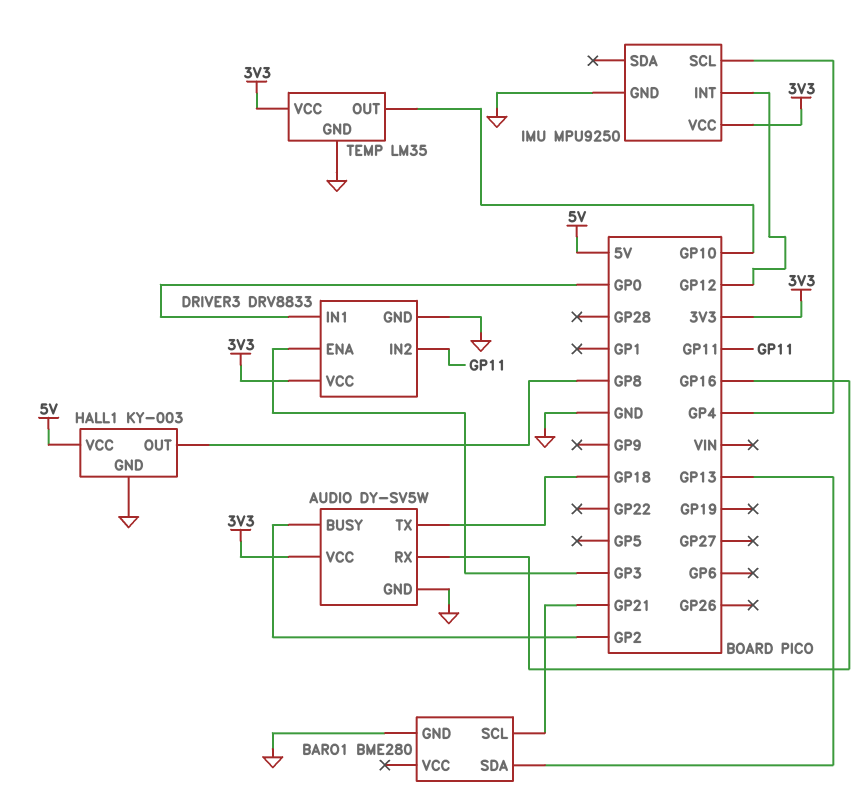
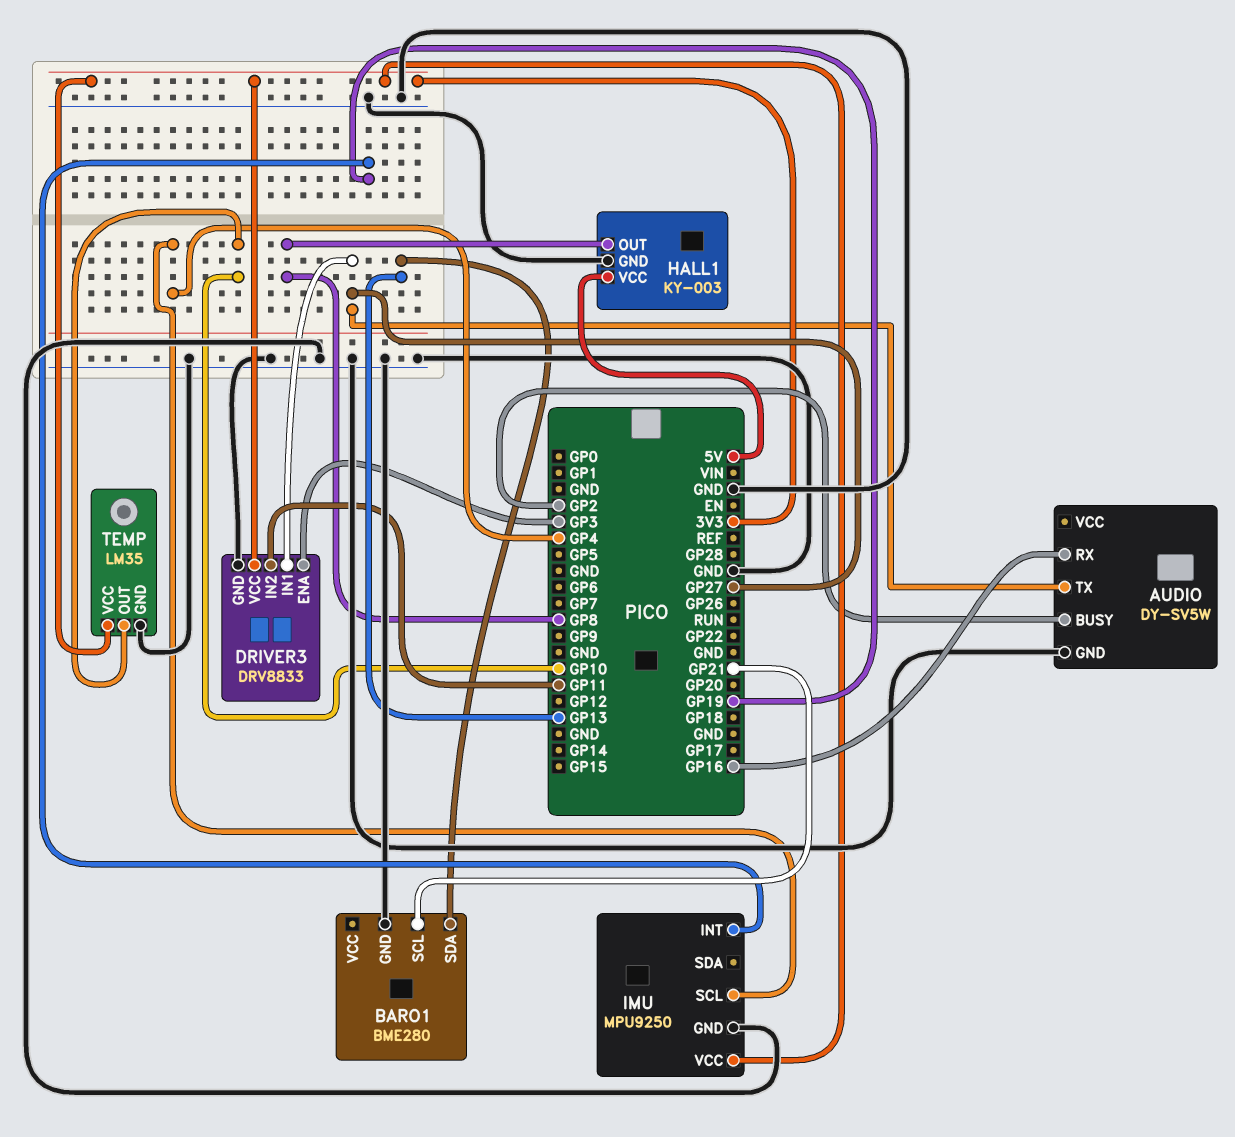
AUDIO pin TX: GP18 -> GP27
AUDIO pin VCC: 3V3 -> none
DRIVER3 pin IN1: GP0 -> GP27
IMU pin INT: GP12 -> GP19

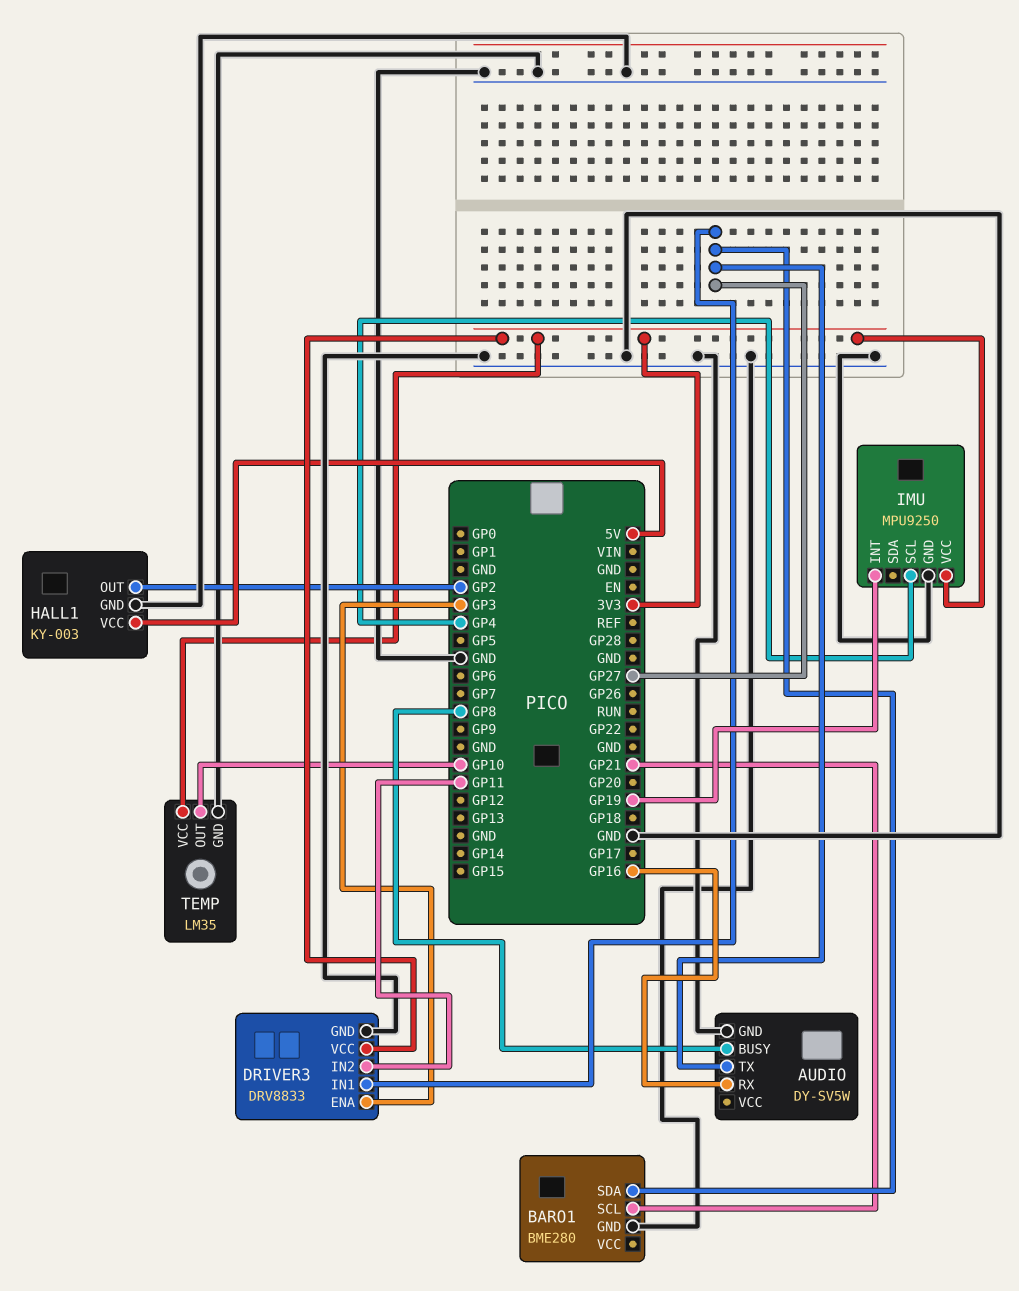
AUDIO pin BUSY: GP2 -> GP8
BARO1 pin SDA: GP13 -> GP27
HALL1 pin OUT: GP8 -> GP2

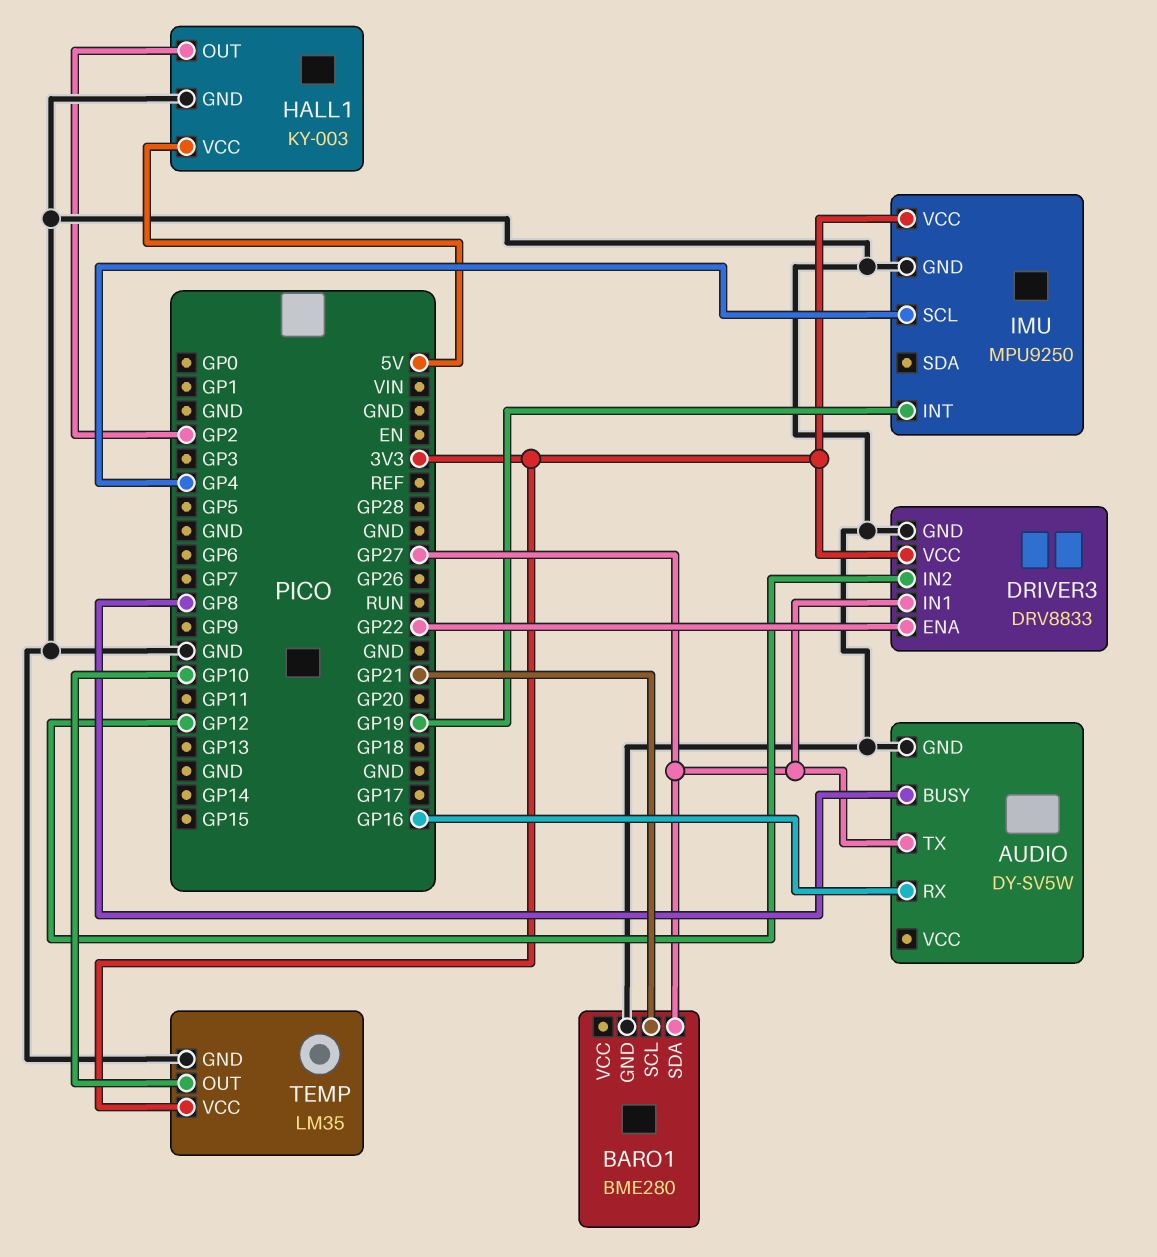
DRIVER3 pin ENA: GP3 -> GP22
DRIVER3 pin IN2: GP11 -> GP12

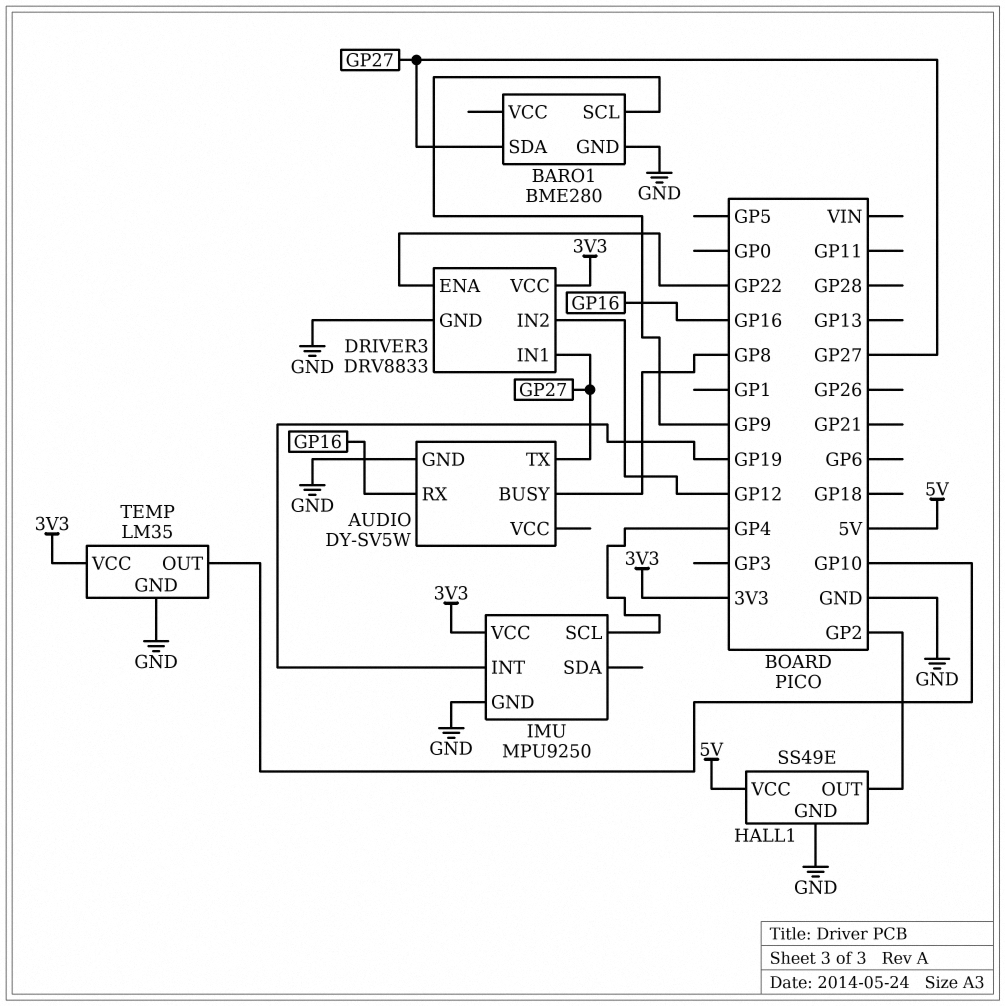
BARO1 pin SCL: GP21 -> GP9
HALL1: KY-003 -> SS49E

